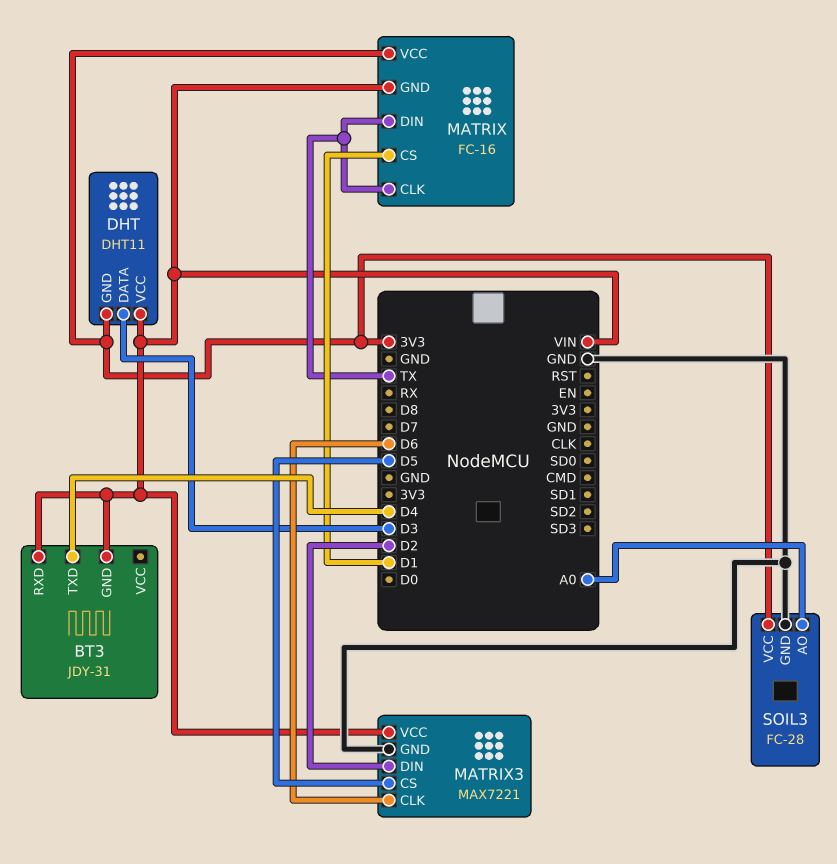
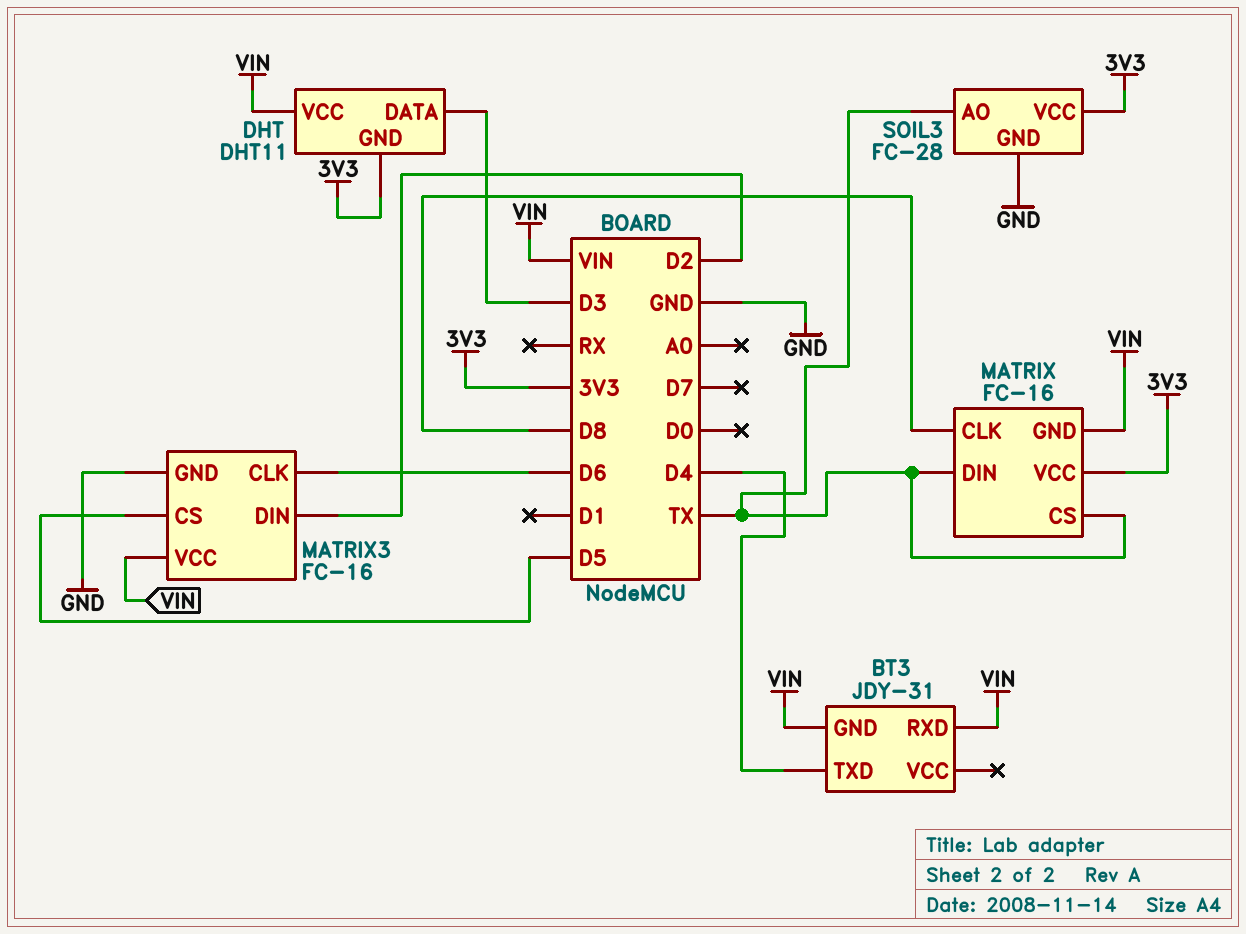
MATRIX pin CLK: TX -> D8
MATRIX pin CS: D1 -> TX
MATRIX3: MAX7221 -> FC-16
SOIL3 pin AO: A0 -> TX

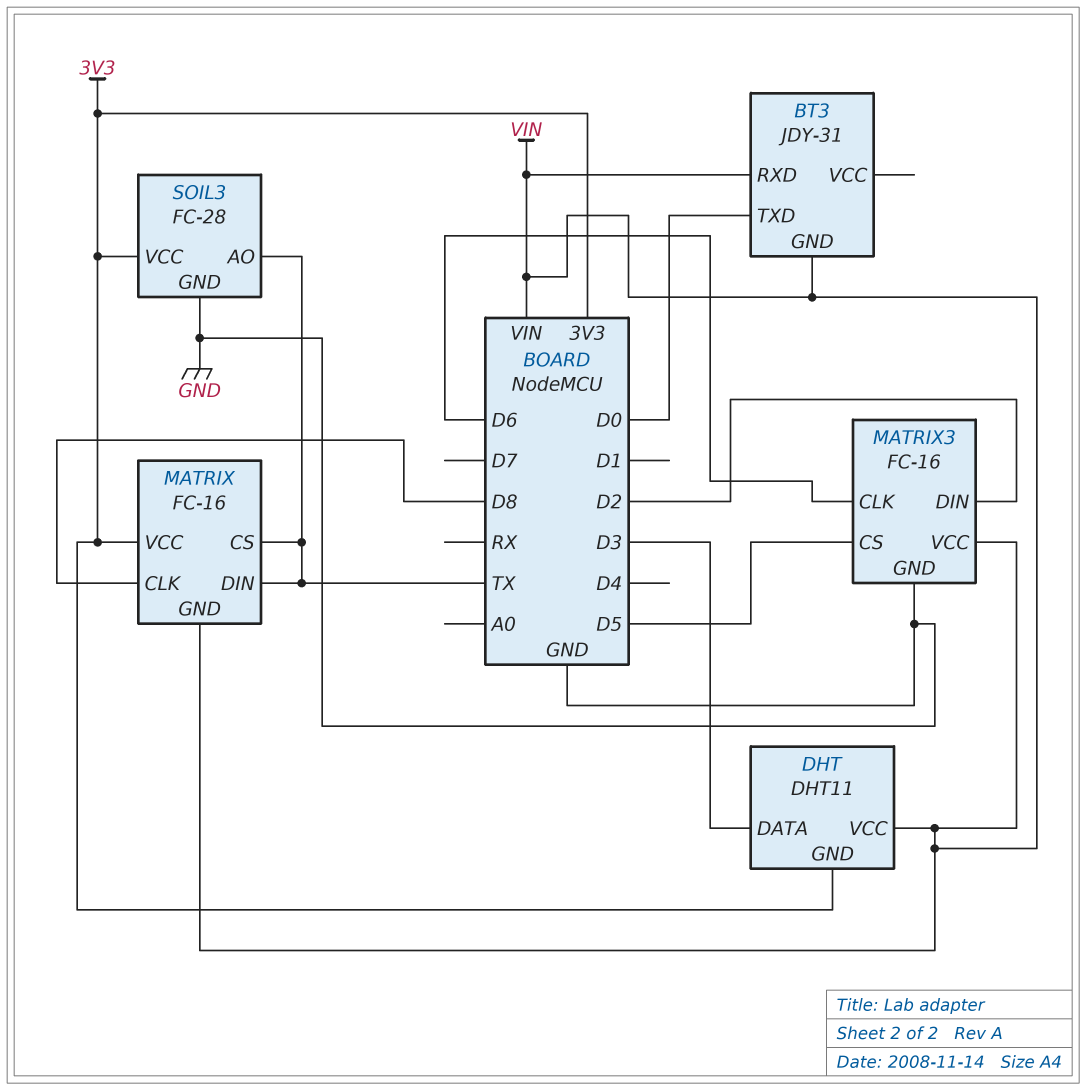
BT3 pin TXD: D4 -> D0

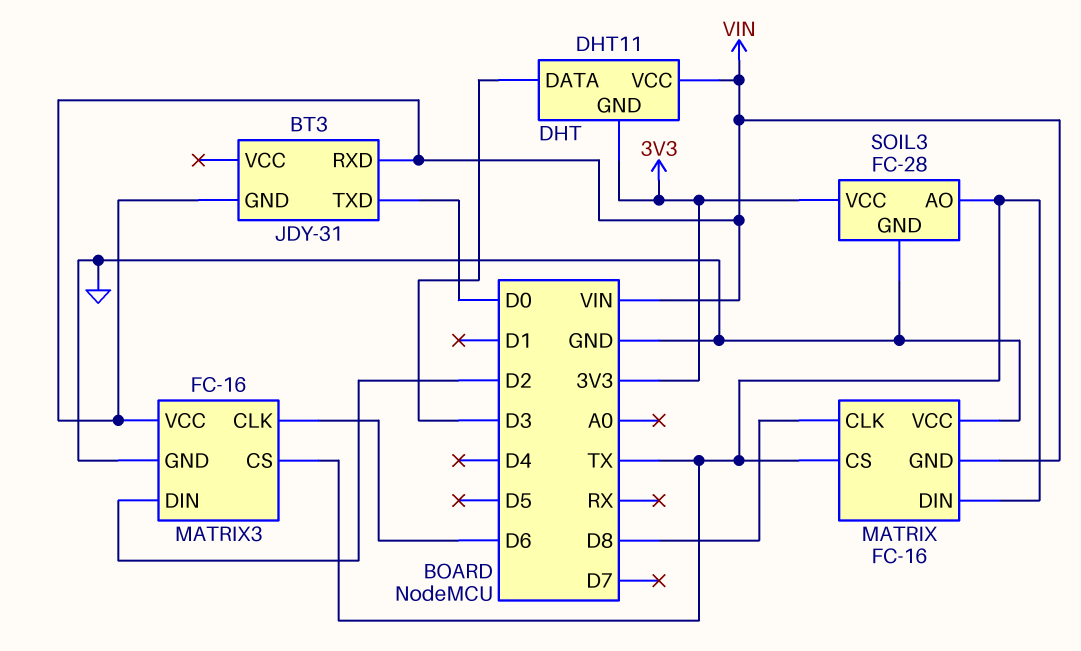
MATRIX pin VCC: 3V3 -> GND
MATRIX3 pin CS: D5 -> TX

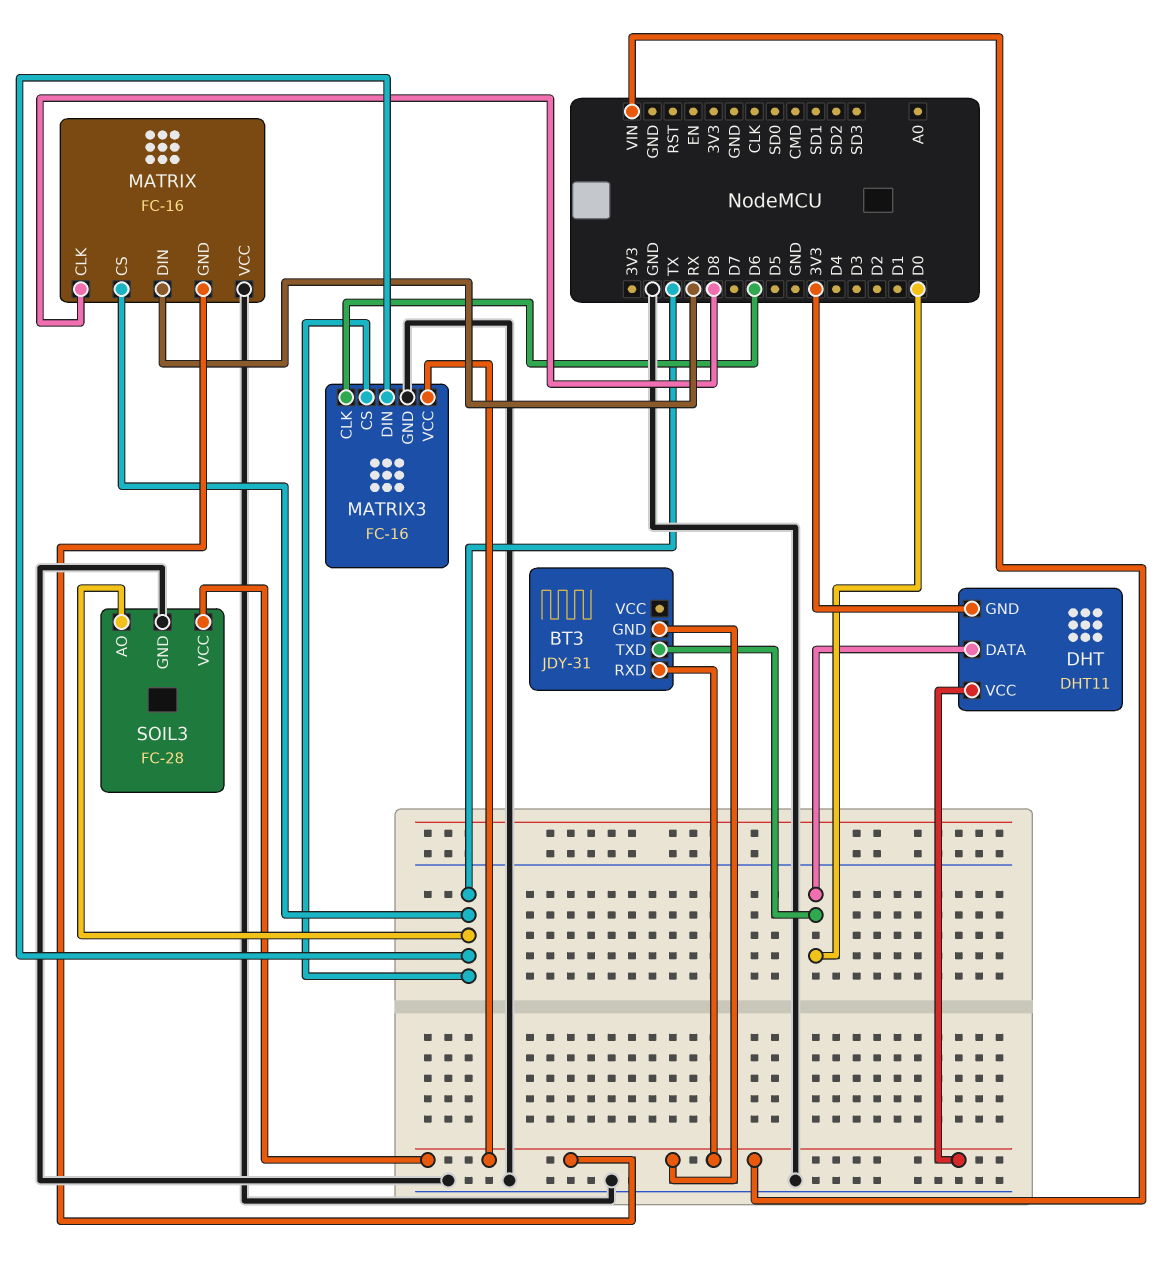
DHT pin DATA: D3 -> D0
MATRIX pin DIN: TX -> RX
MATRIX3 pin DIN: D2 -> TX
SOIL3 pin VCC: 3V3 -> VIN

